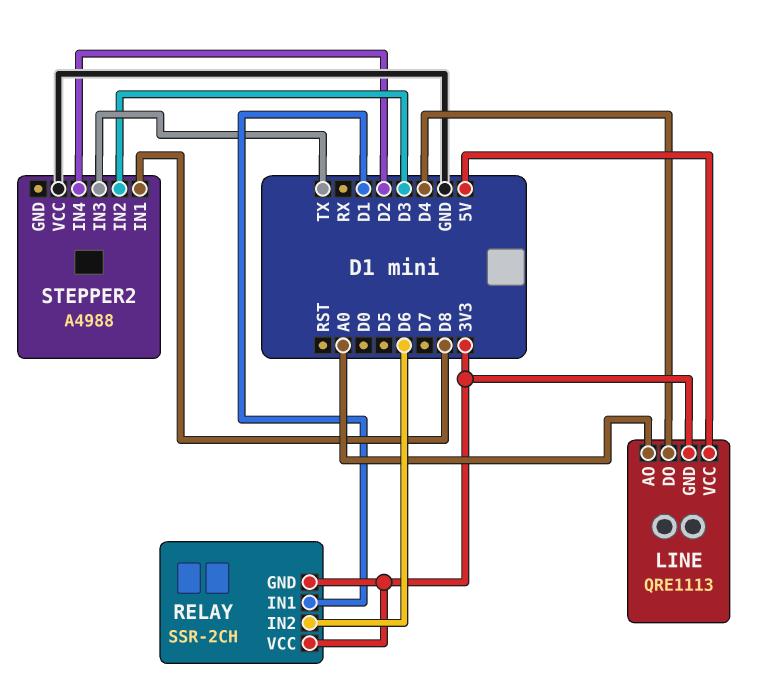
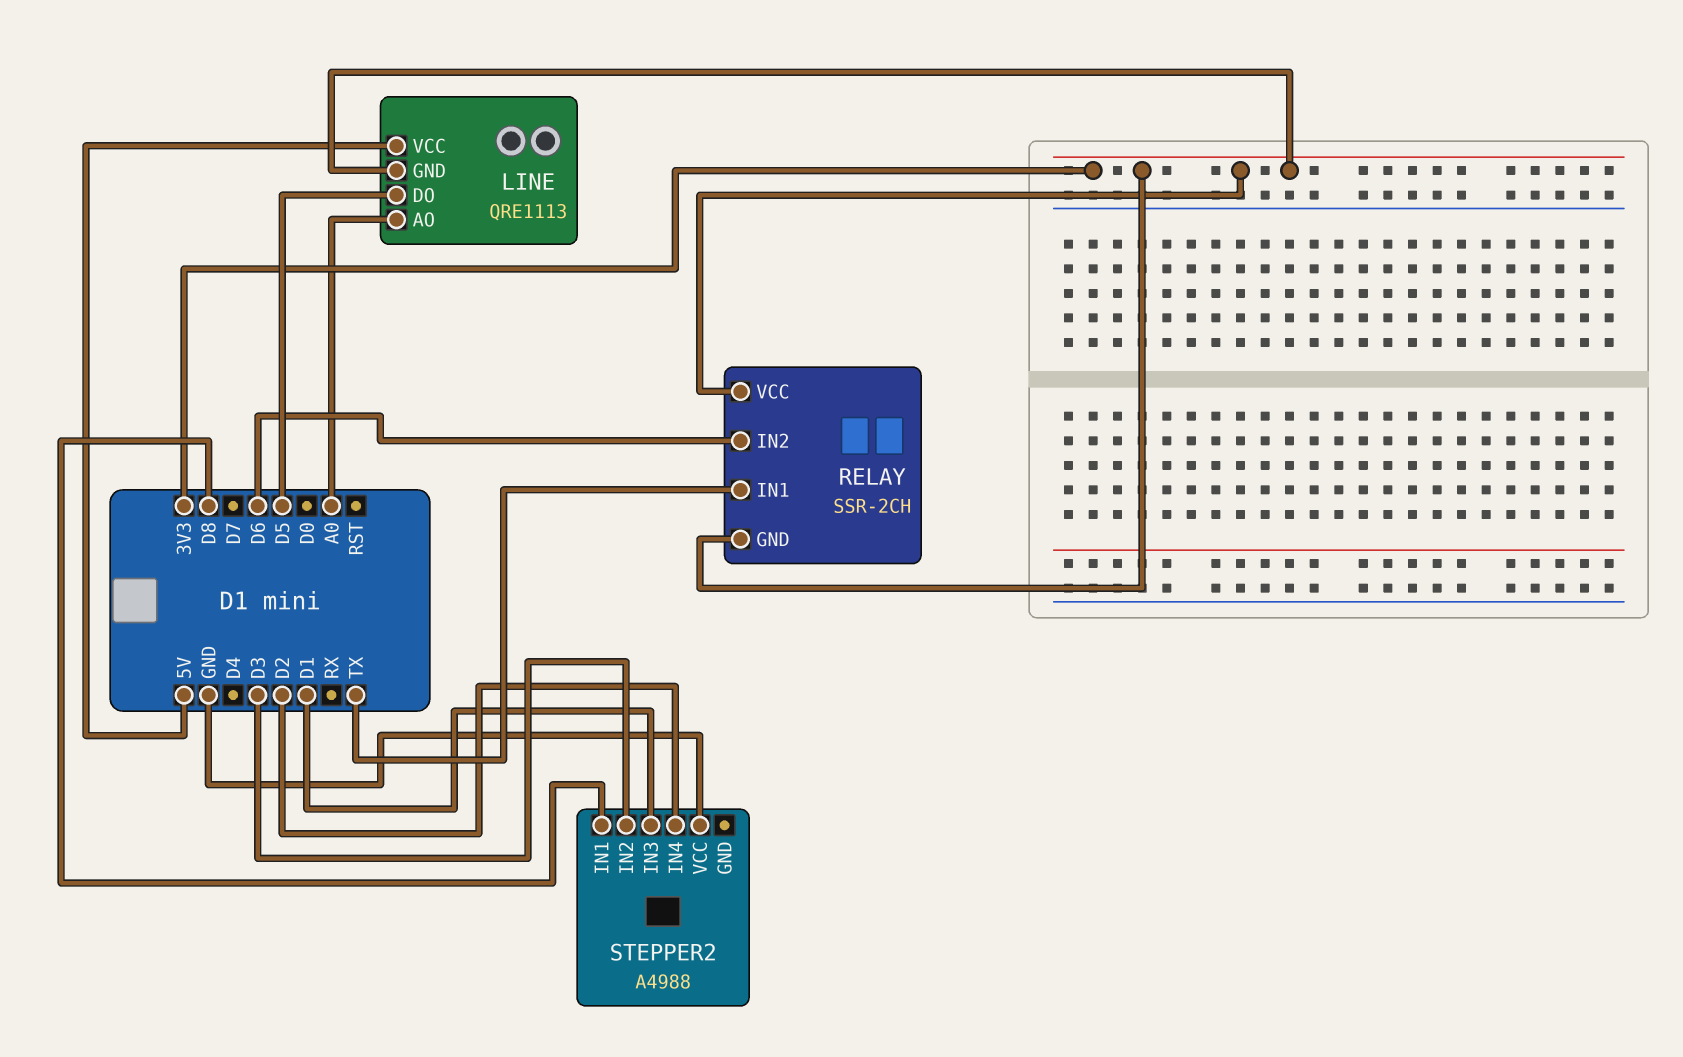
LINE pin DO: D4 -> D5
RELAY pin IN1: D1 -> TX
STEPPER2 pin IN3: TX -> D1

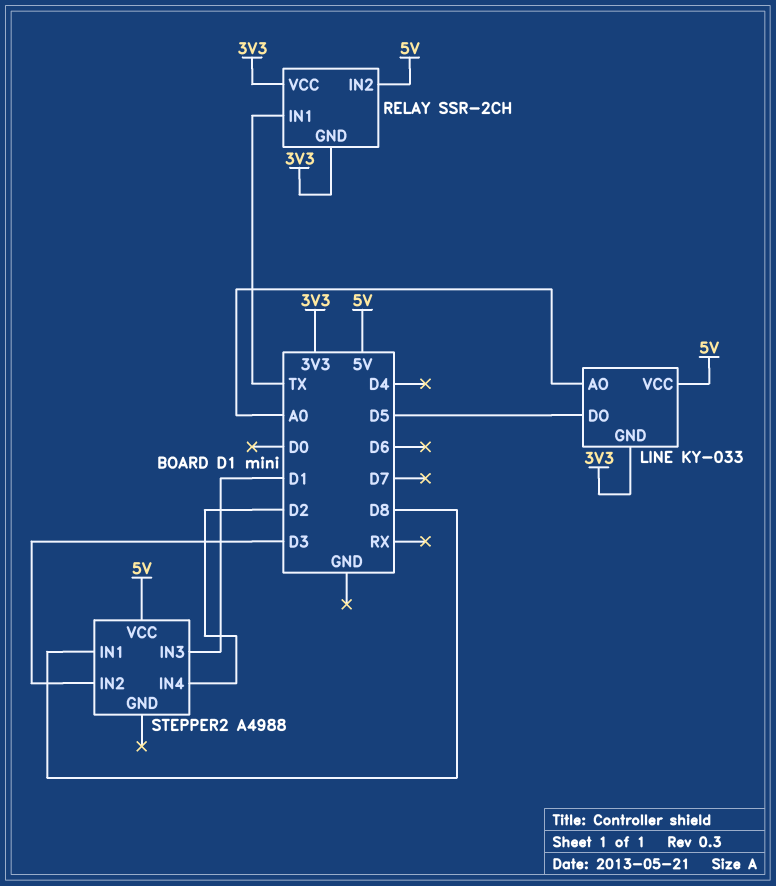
LINE: QRE1113 -> KY-033
RELAY pin IN2: D6 -> 5V
STEPPER2 pin VCC: GND -> 5V

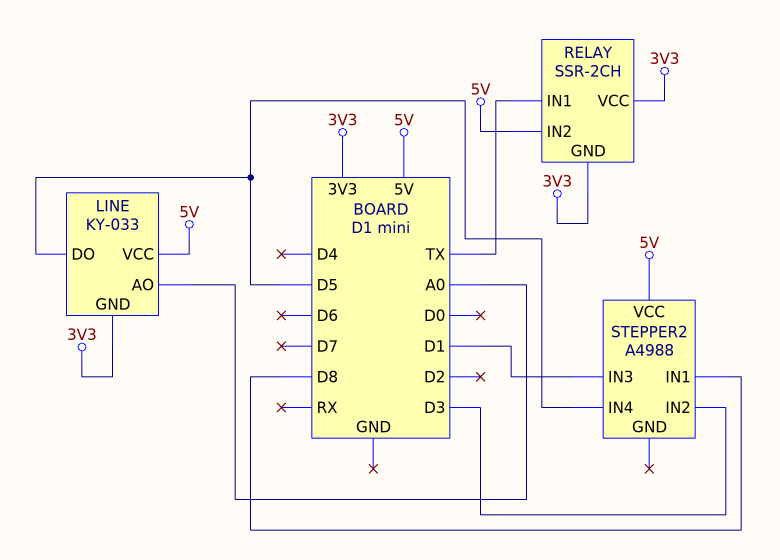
STEPPER2 pin IN4: D2 -> D5

